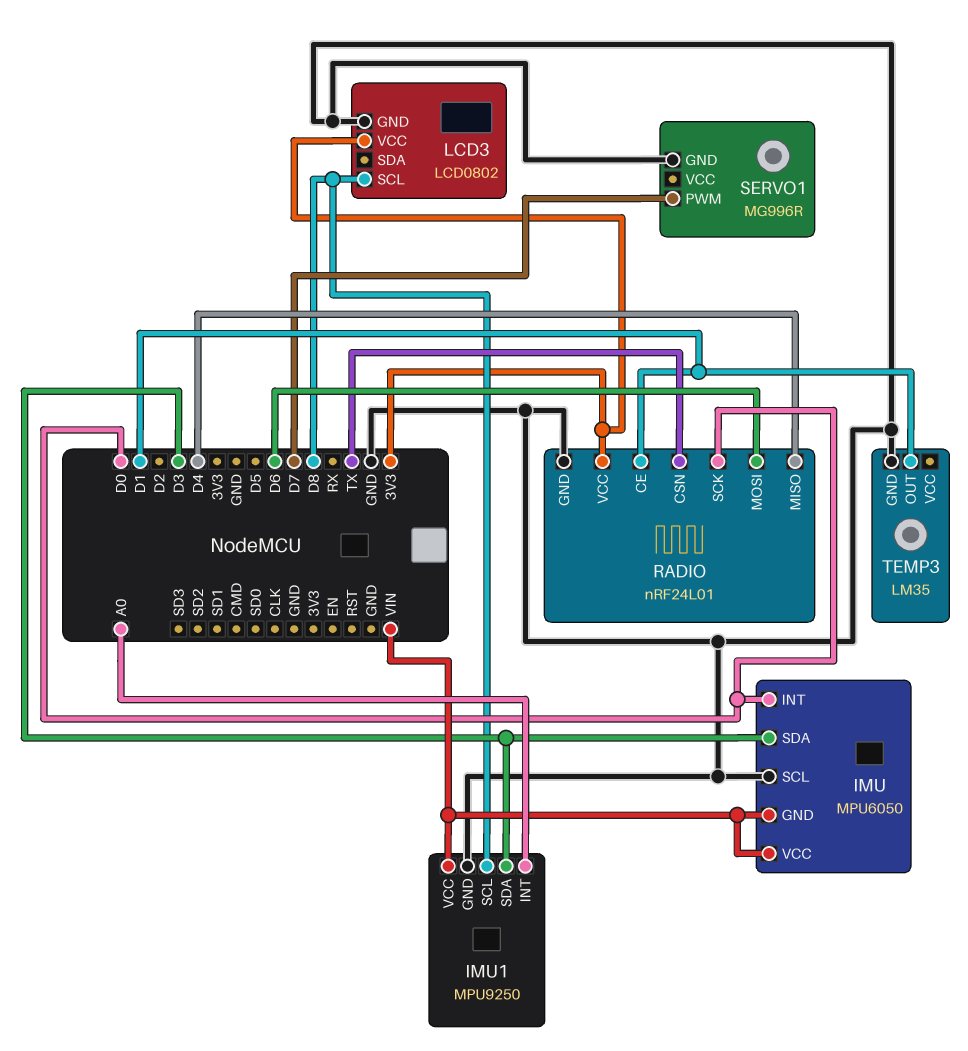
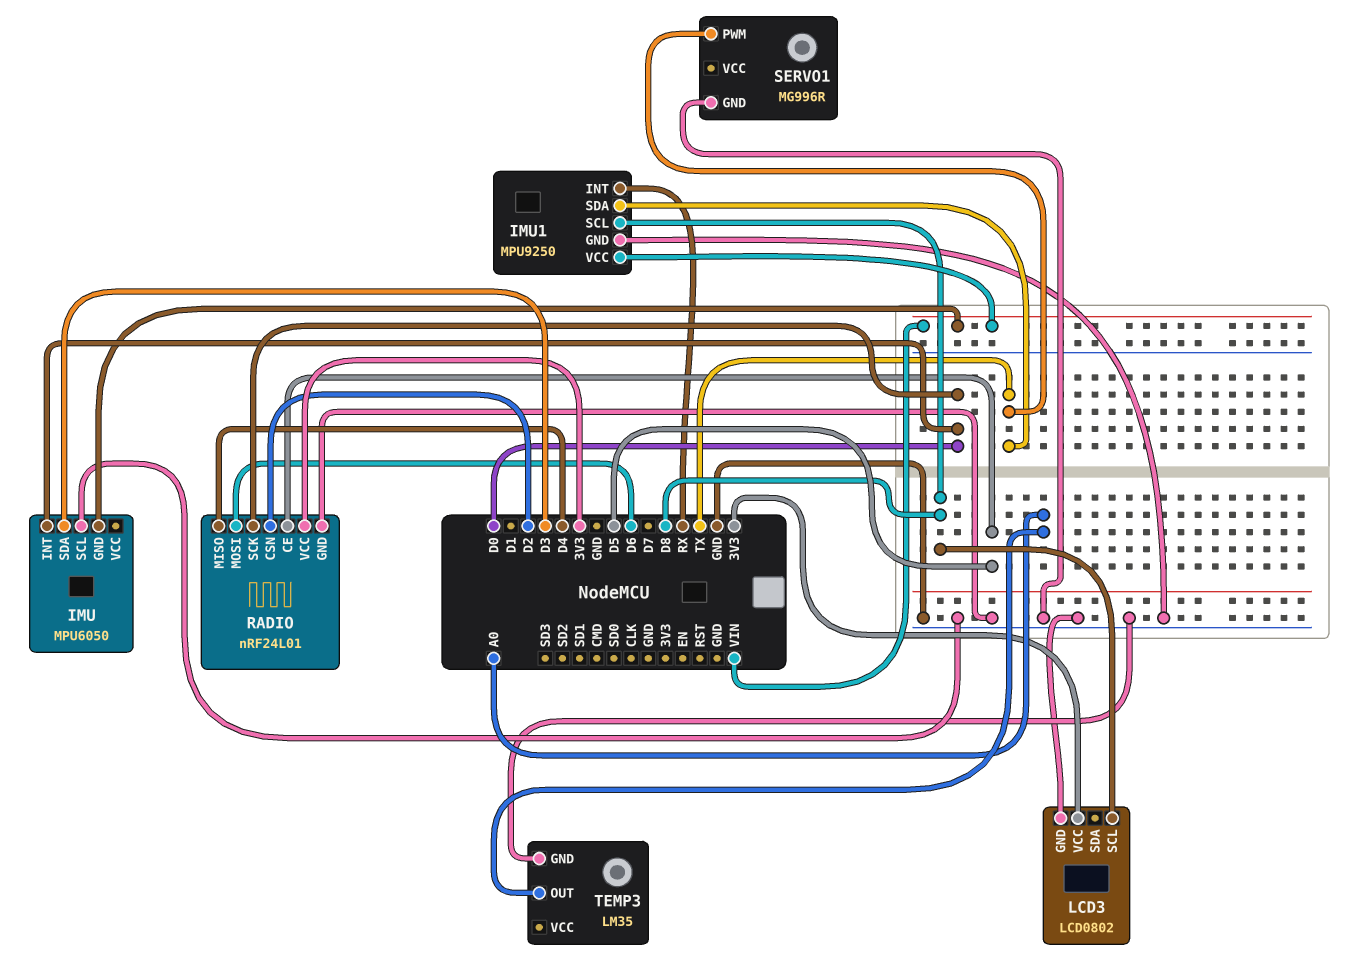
IMU pin VCC: VIN -> none
IMU1 pin INT: A0 -> RX
IMU1 pin SDA: D3 -> TX
RADIO pin CE: D1 -> D5
RADIO pin CSN: TX -> D2
SERVO1 pin PWM: D7 -> TX
TEMP3 pin OUT: D1 -> A0

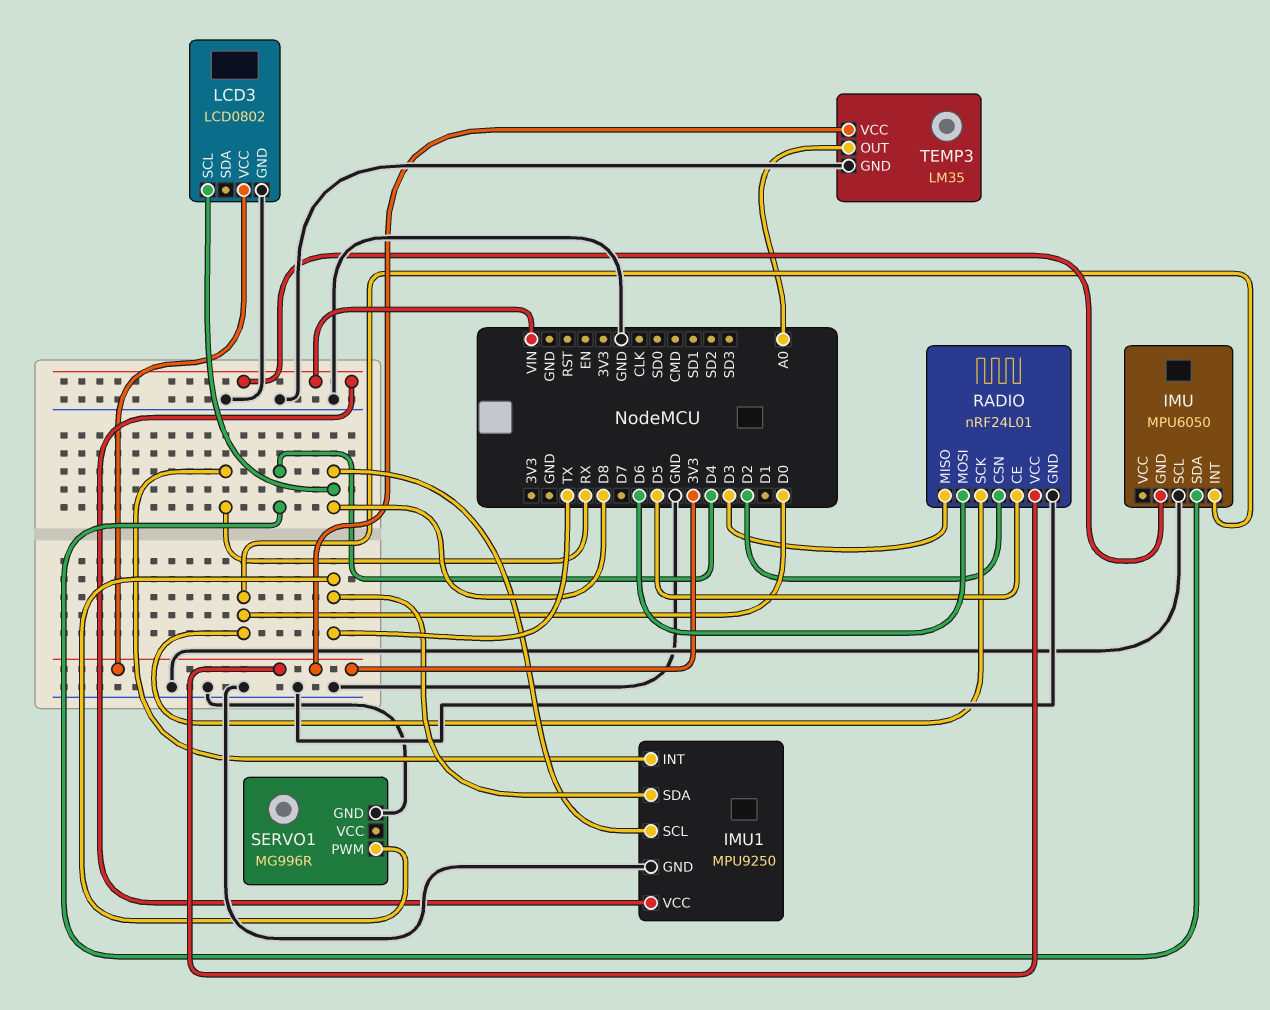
IMU pin SDA: D3 -> D4
RADIO pin MISO: D4 -> D3
TEMP3 pin VCC: none -> 3V3

